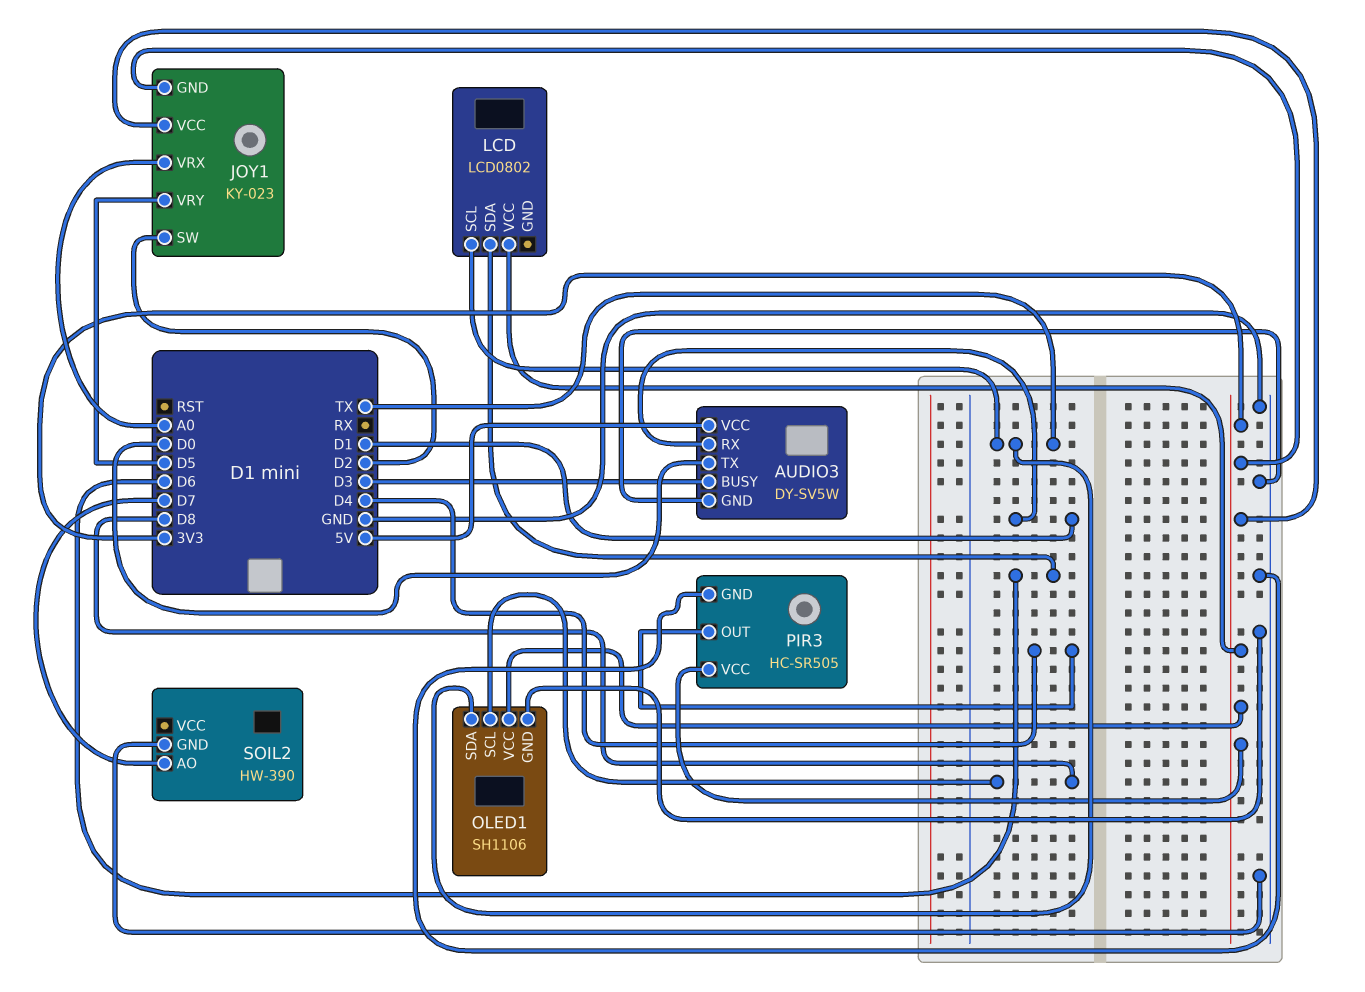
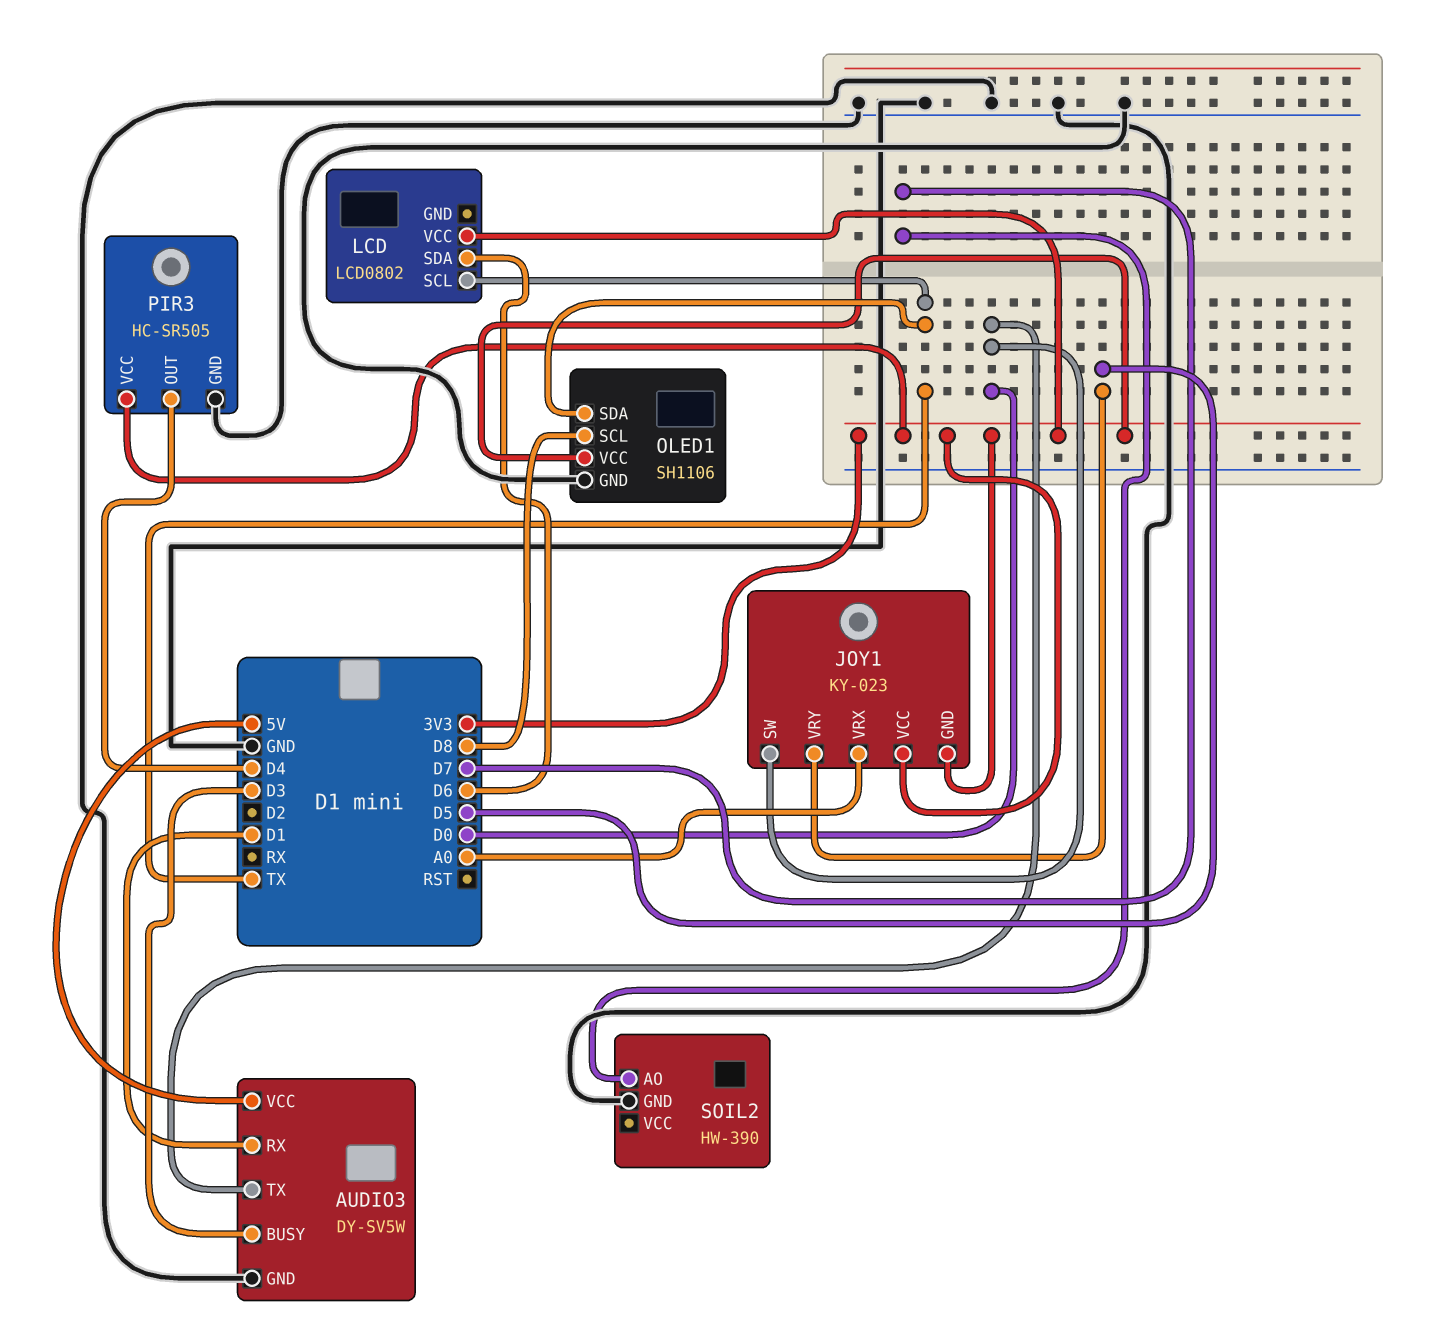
JOY1 pin SW: D2 -> D0

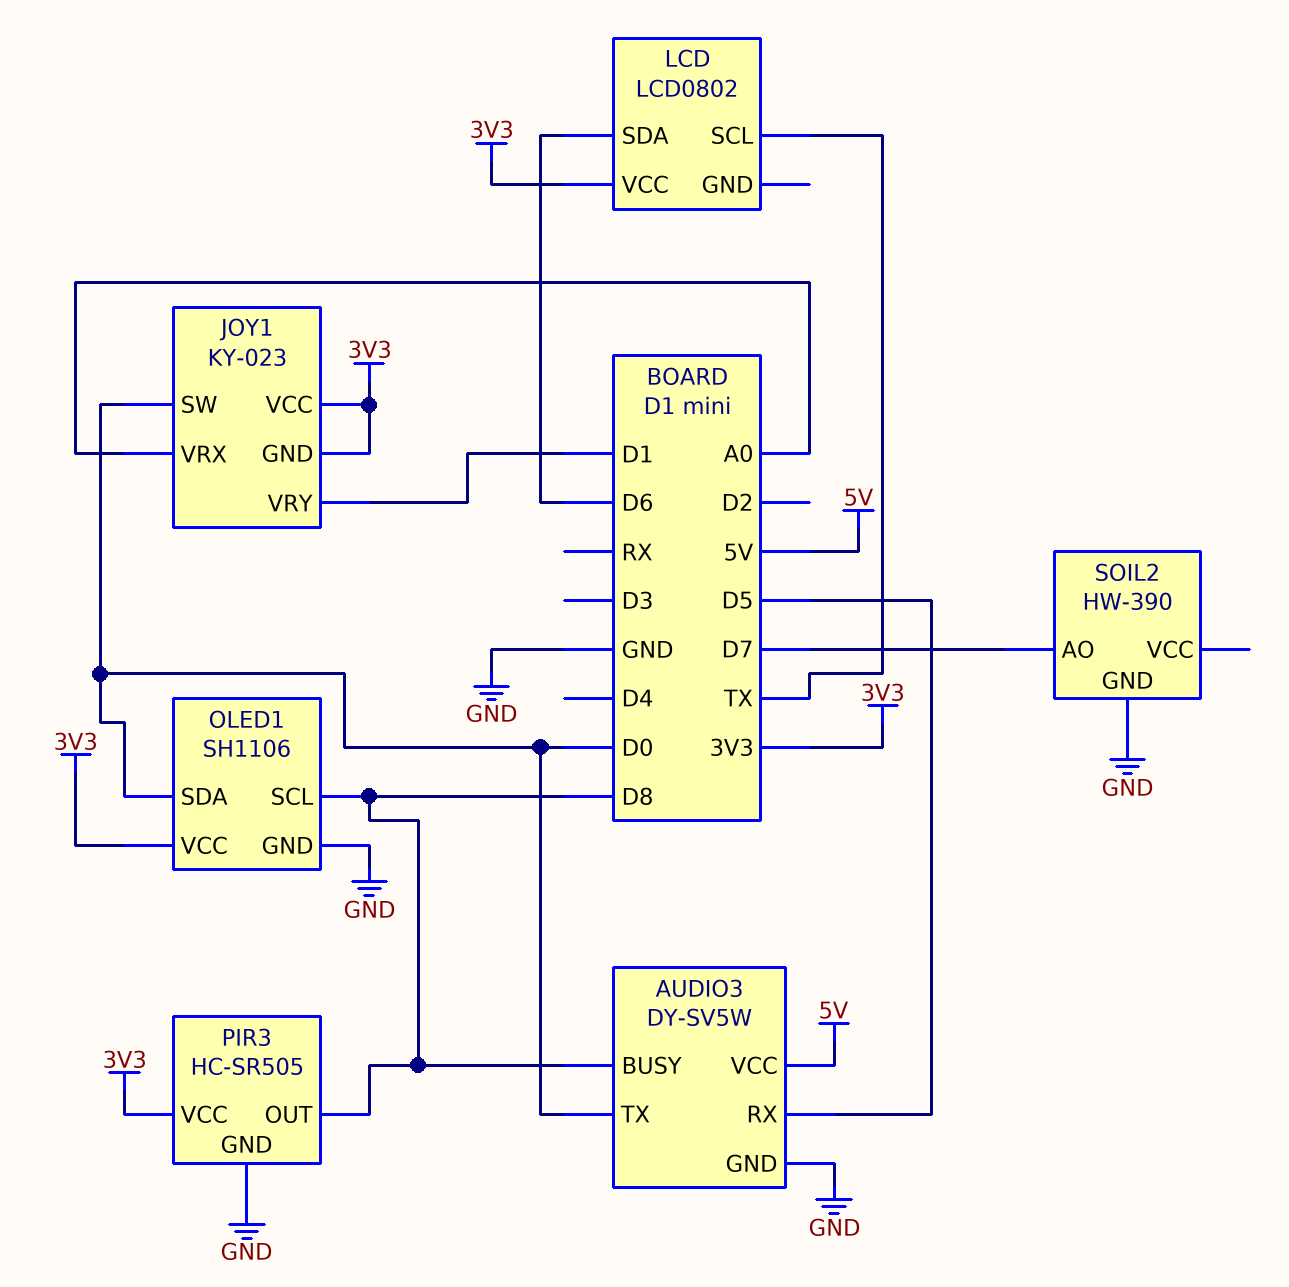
AUDIO3 pin BUSY: D3 -> D8
AUDIO3 pin RX: D1 -> D5
JOY1 pin VRY: D5 -> D1
OLED1 pin SDA: TX -> D0
PIR3 pin OUT: D4 -> D8

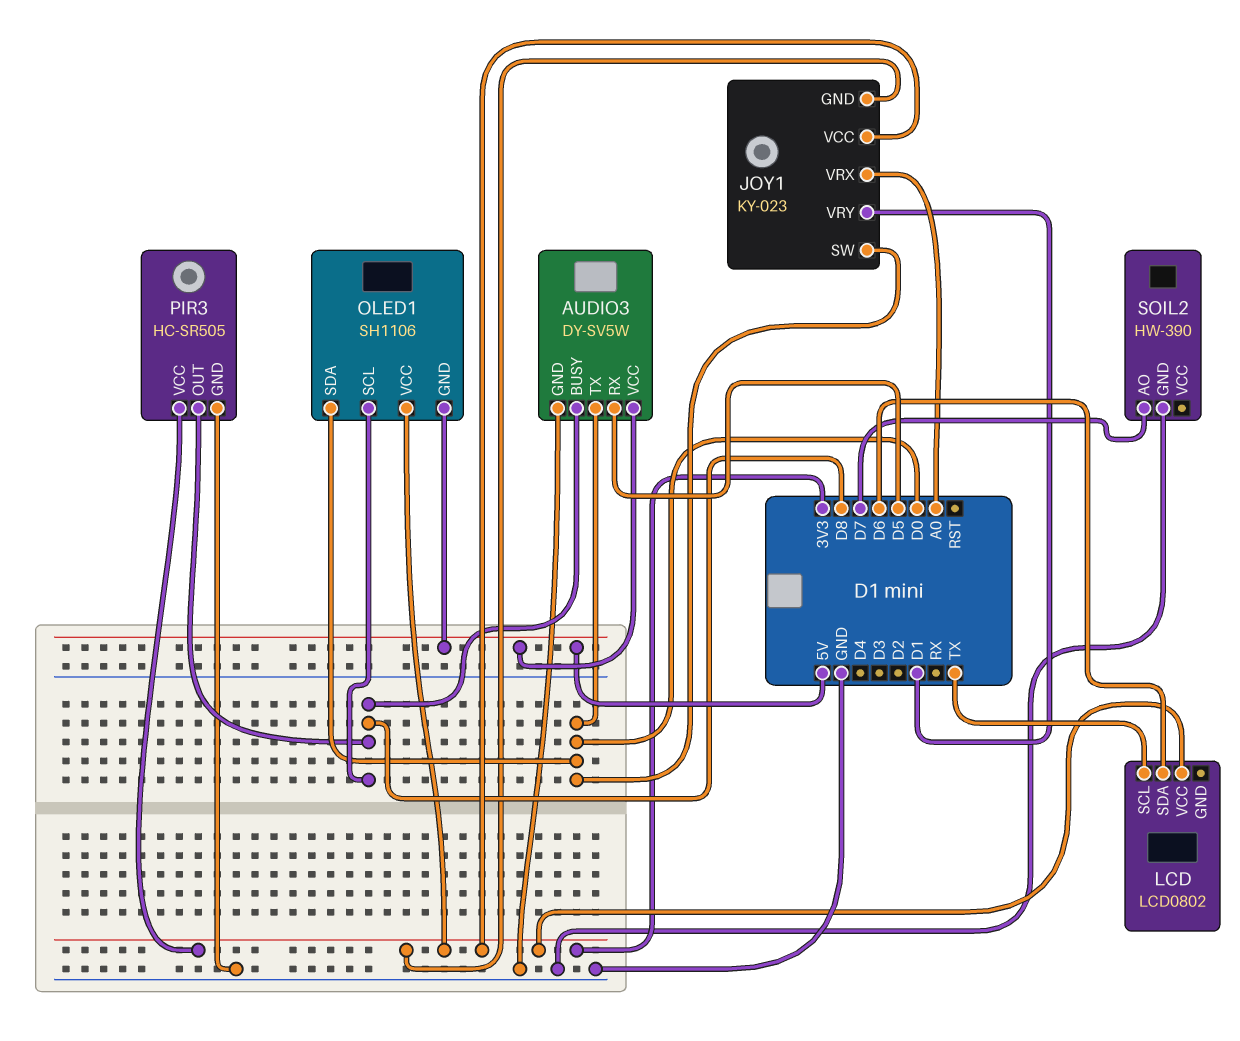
OLED1 pin GND: GND -> 5V

